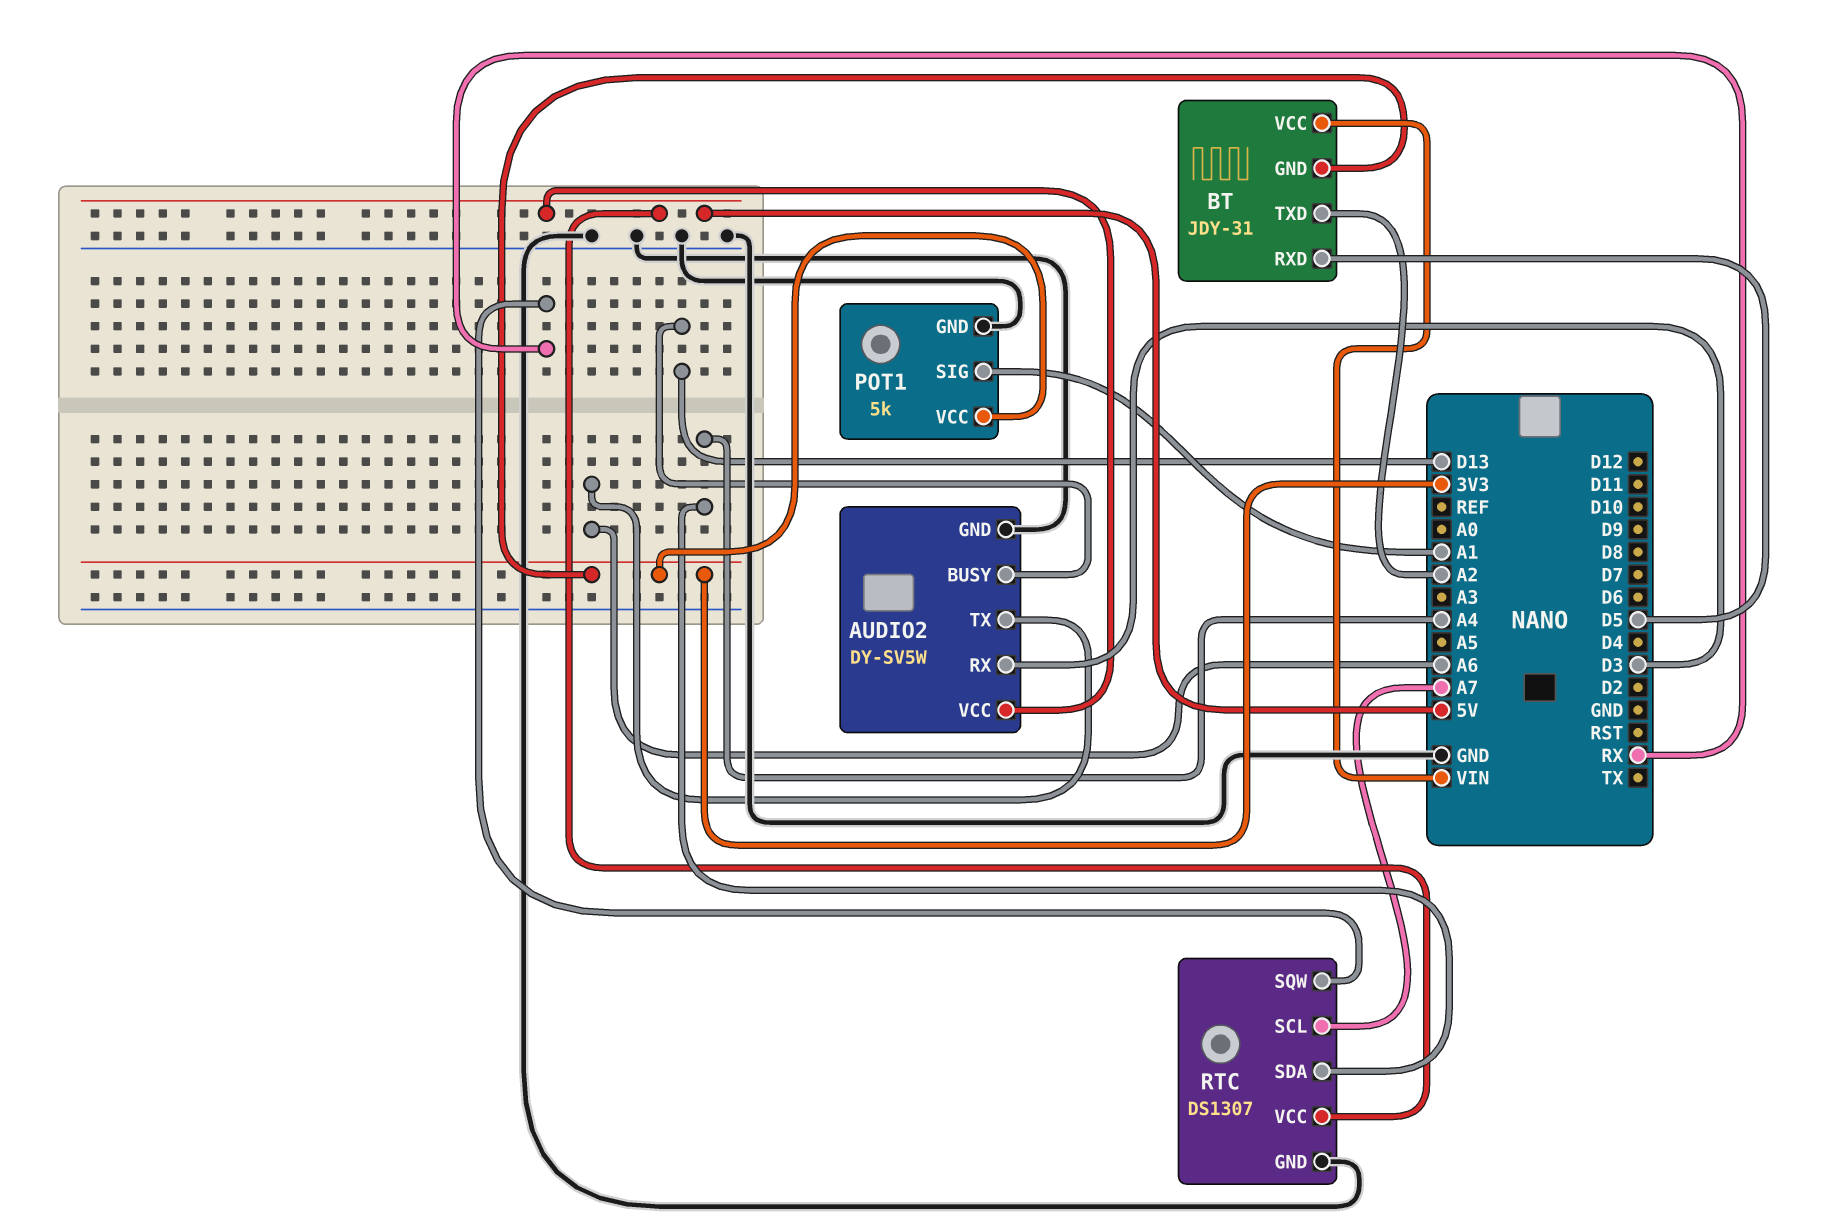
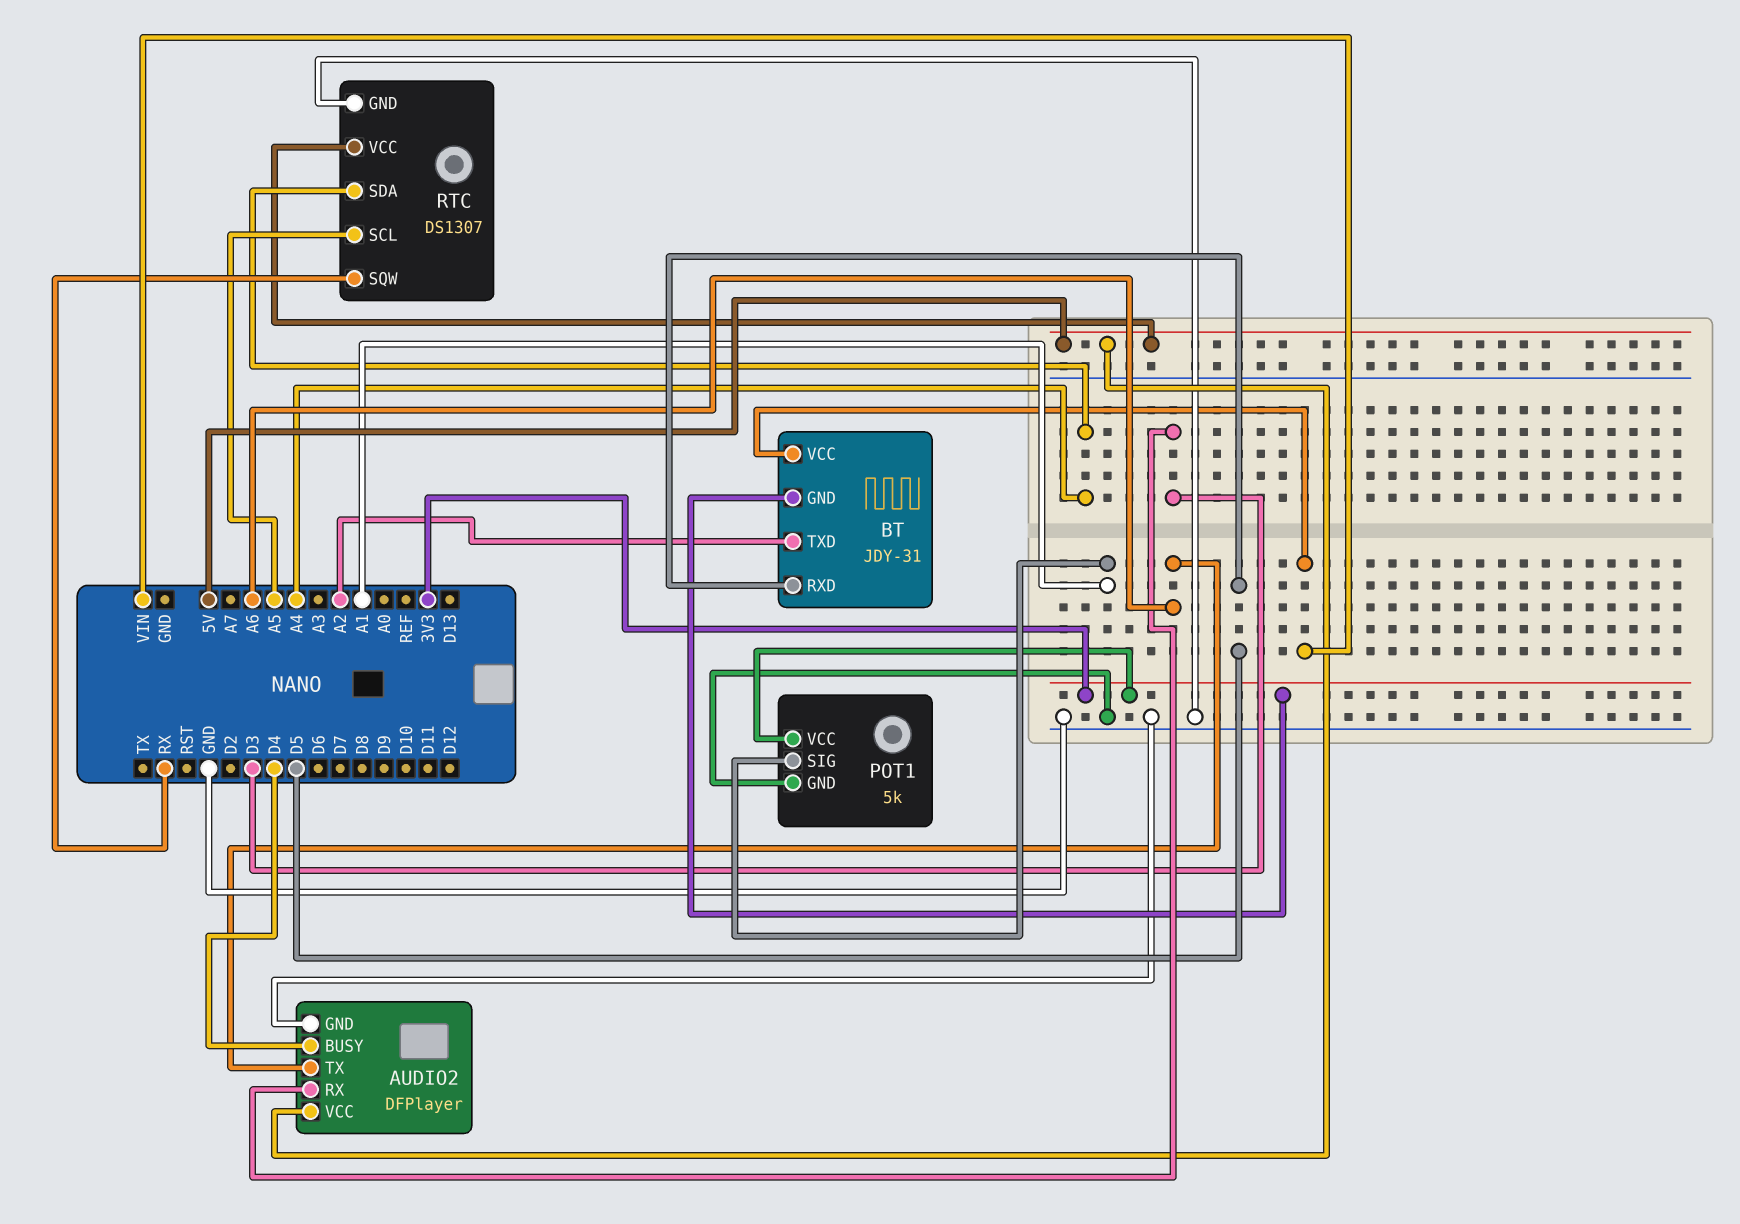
AUDIO2: DY-SV5W -> DFPlayer
AUDIO2 pin BUSY: D13 -> D4
RTC pin SCL: A7 -> A5

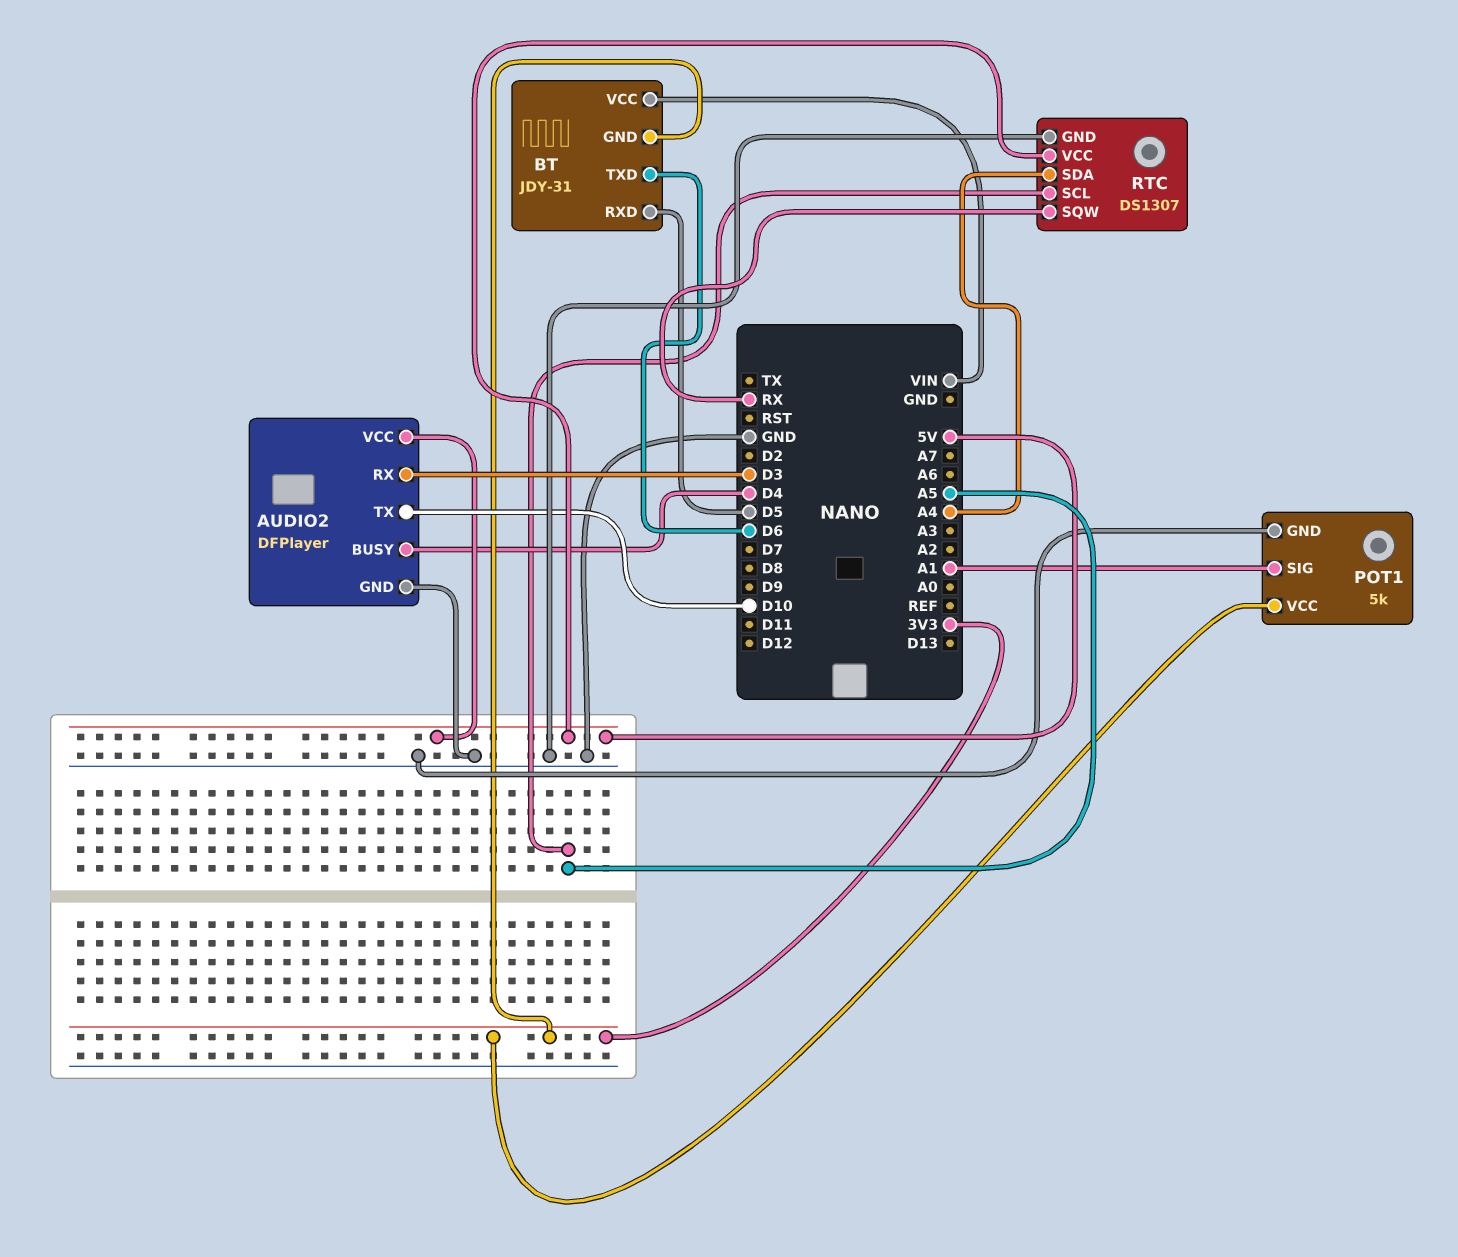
AUDIO2 pin TX: A6 -> D10
BT pin TXD: A2 -> D6

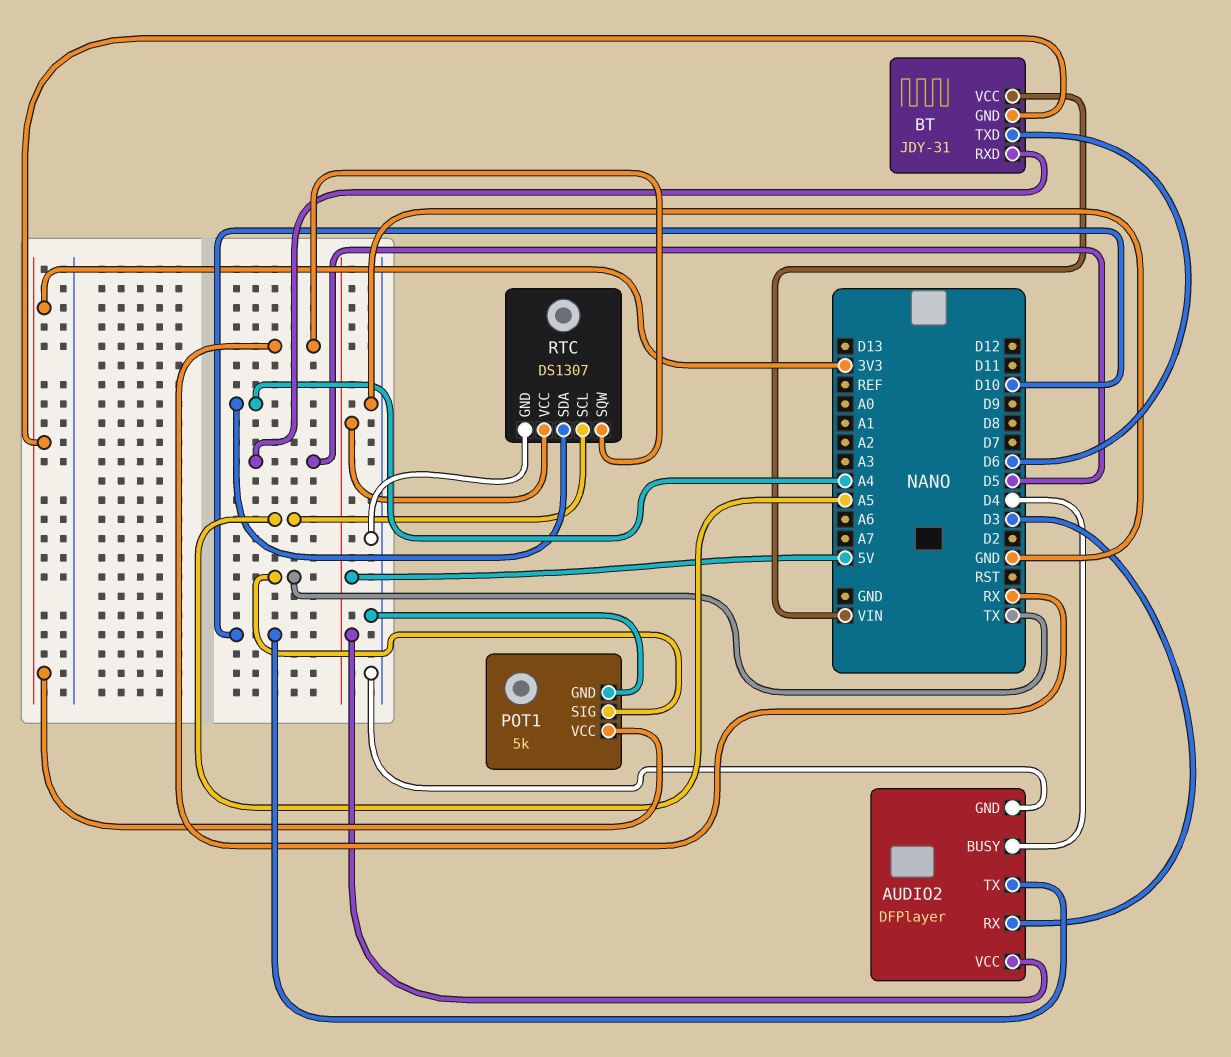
POT1 pin SIG: A1 -> TX

